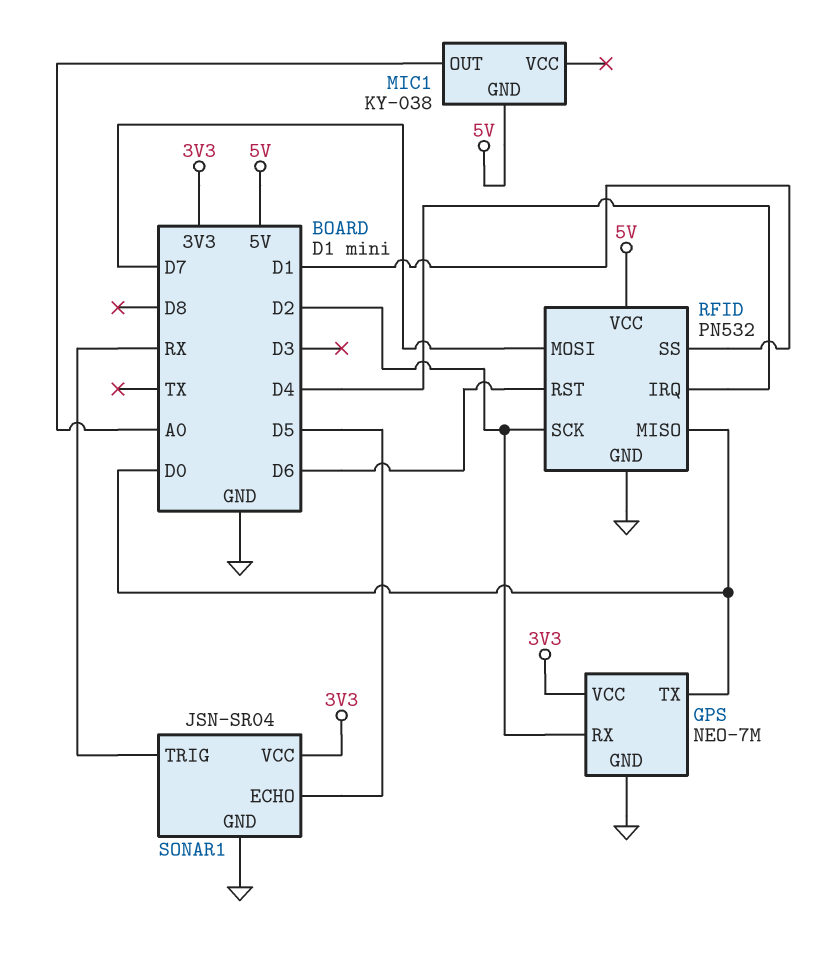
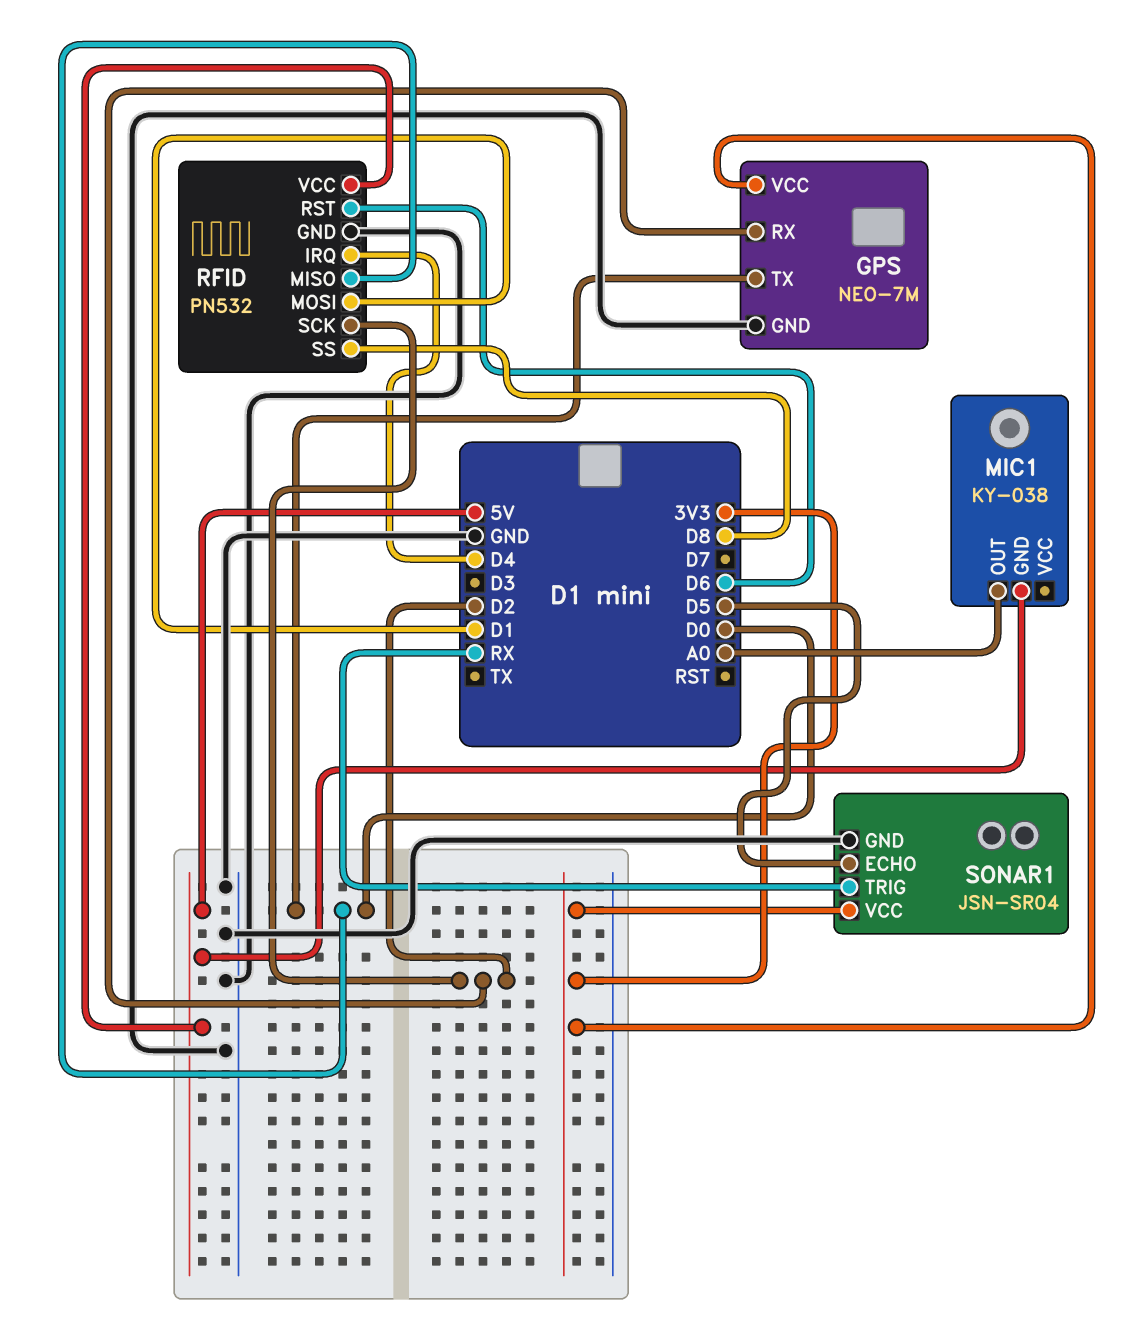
RFID pin MOSI: D7 -> D1
RFID pin SS: D1 -> D8

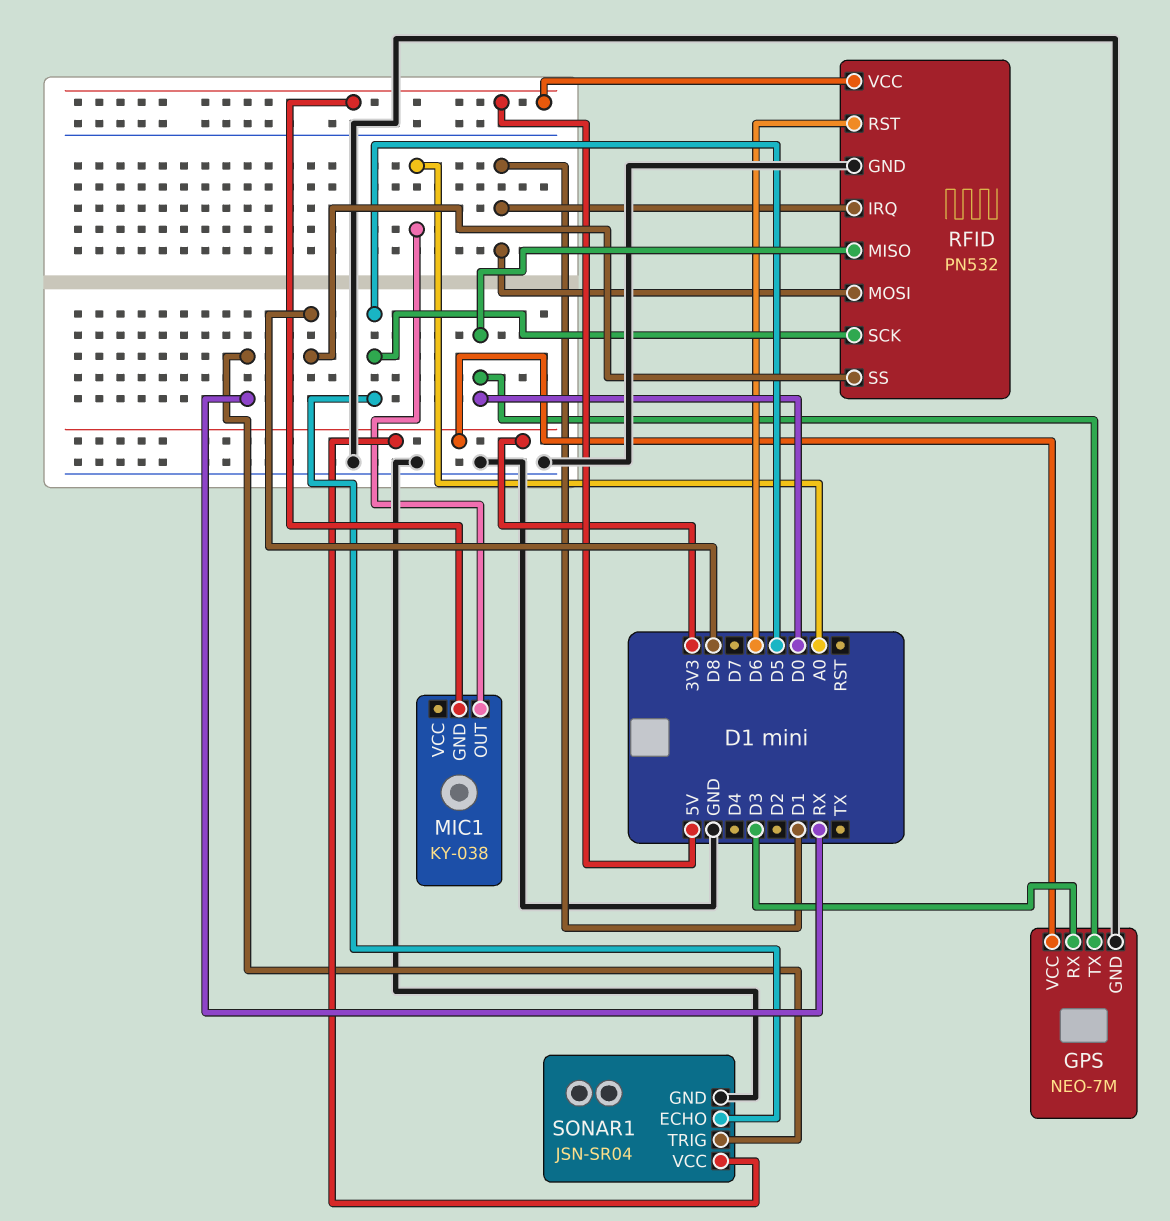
GPS pin RX: D2 -> D3
RFID pin IRQ: D4 -> D1
RFID pin SCK: D2 -> D5

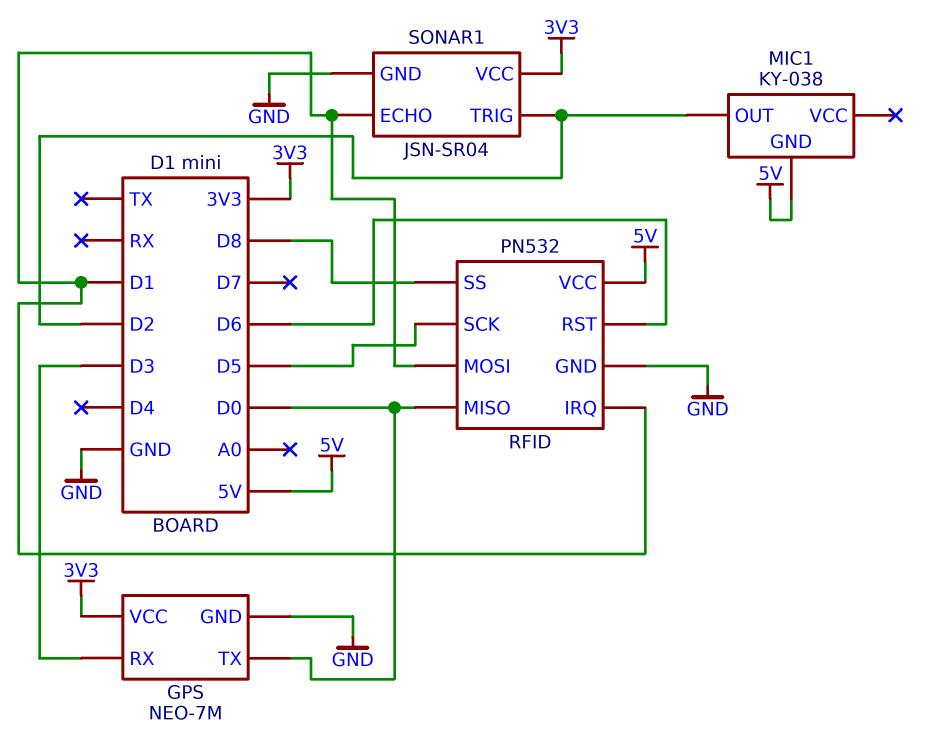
MIC1 pin OUT: A0 -> D2
SONAR1 pin ECHO: D5 -> D1
SONAR1 pin TRIG: RX -> D2

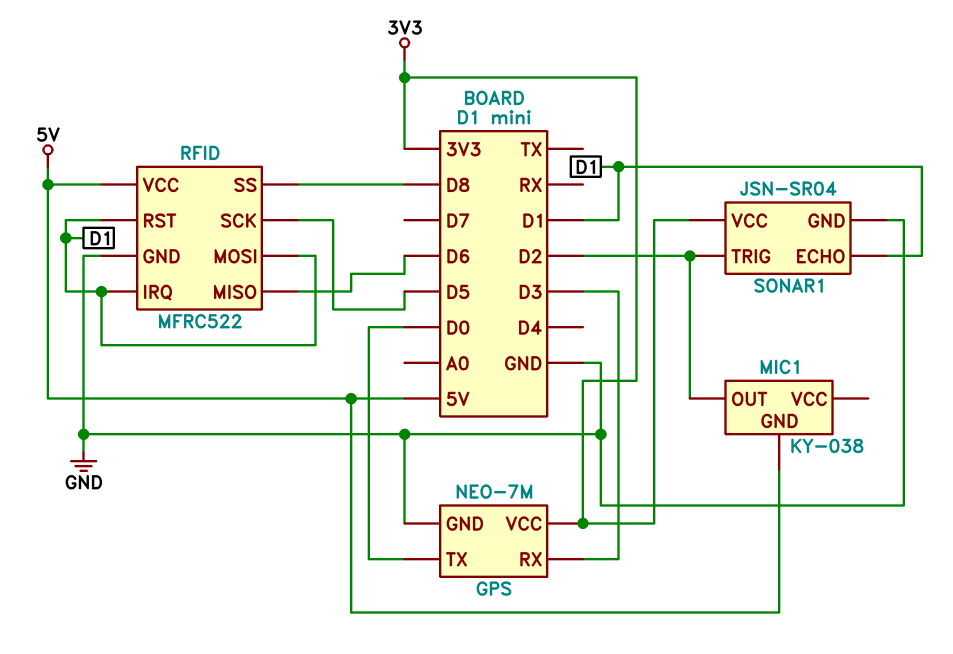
RFID: PN532 -> MFRC522
RFID pin MISO: D0 -> D6
RFID pin RST: D6 -> D1

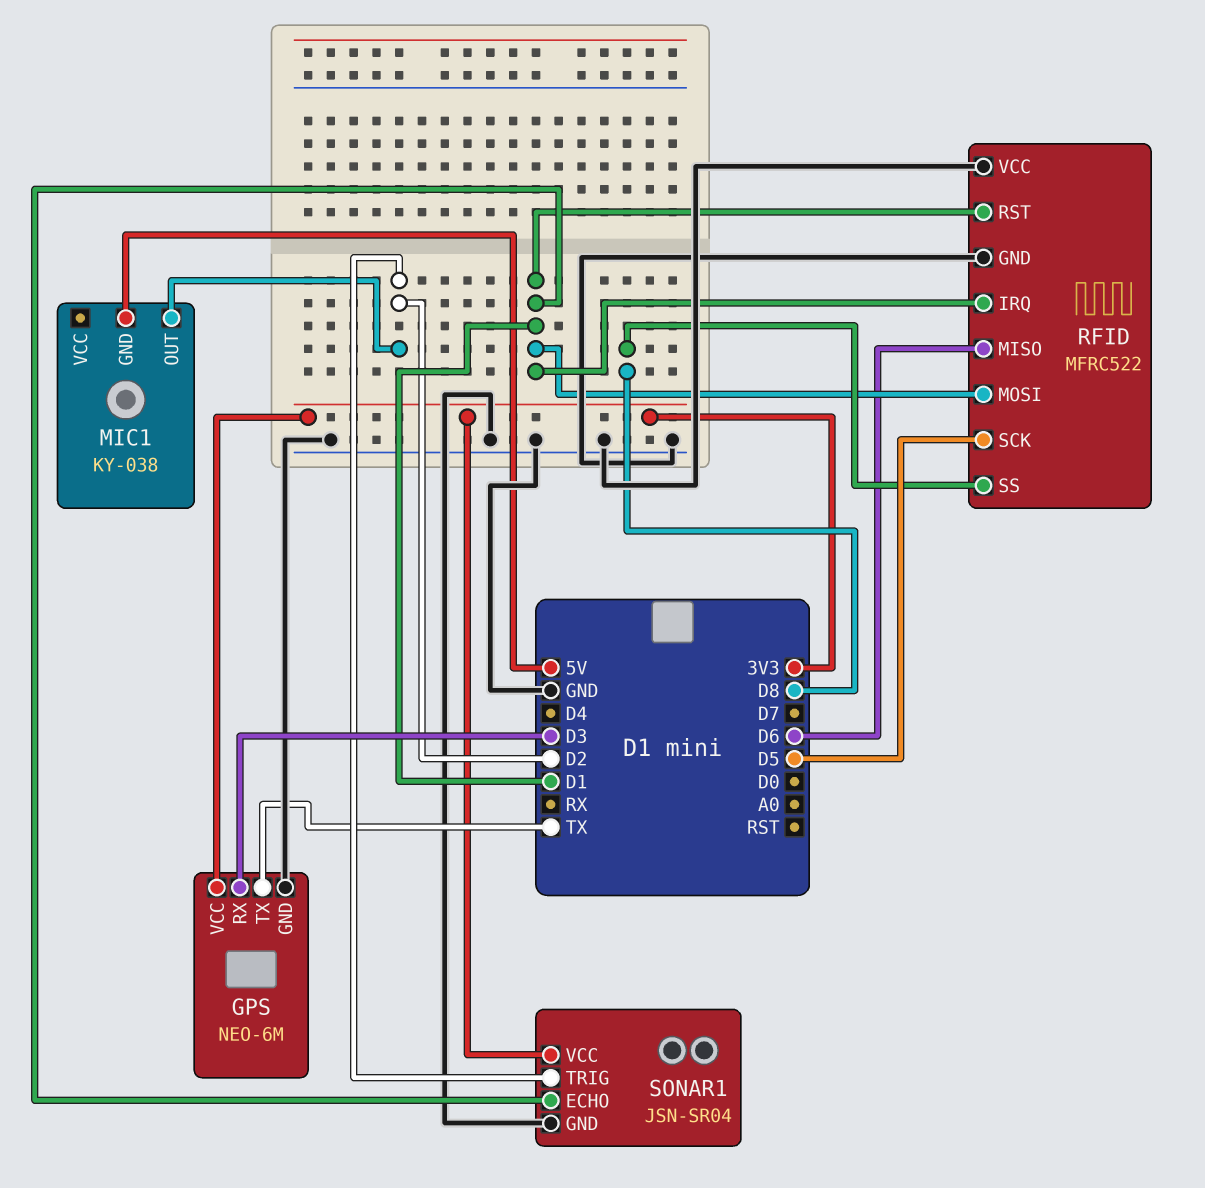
GPS: NEO-7M -> NEO-6M
GPS pin TX: D0 -> TX
RFID pin VCC: 5V -> GND

